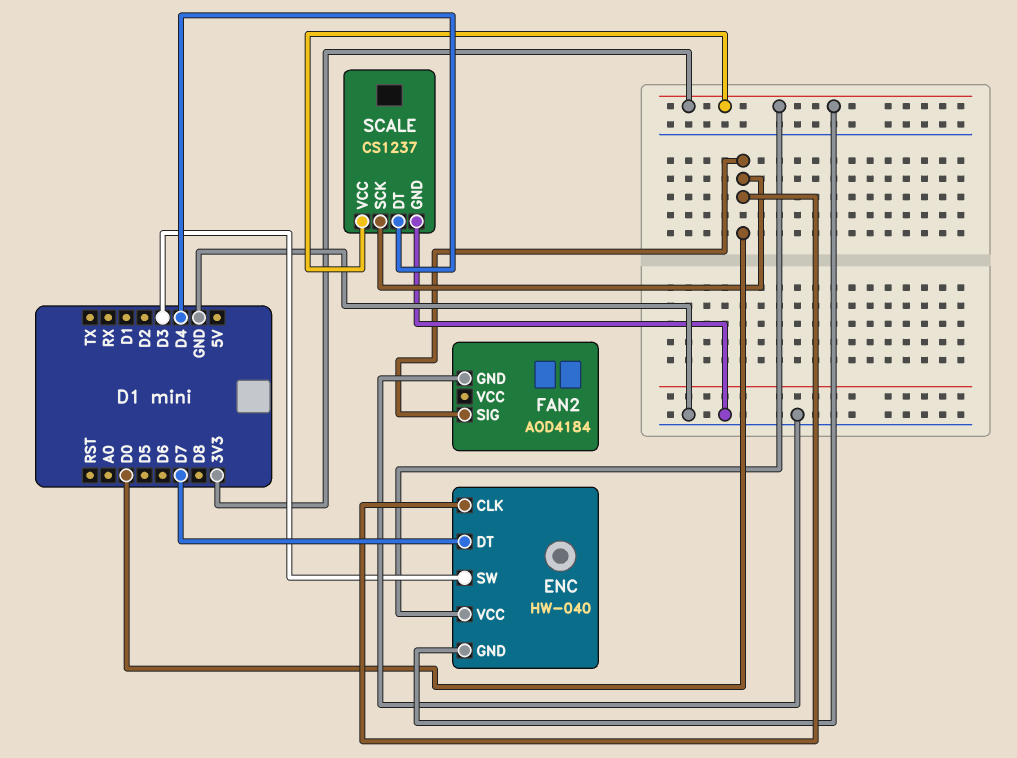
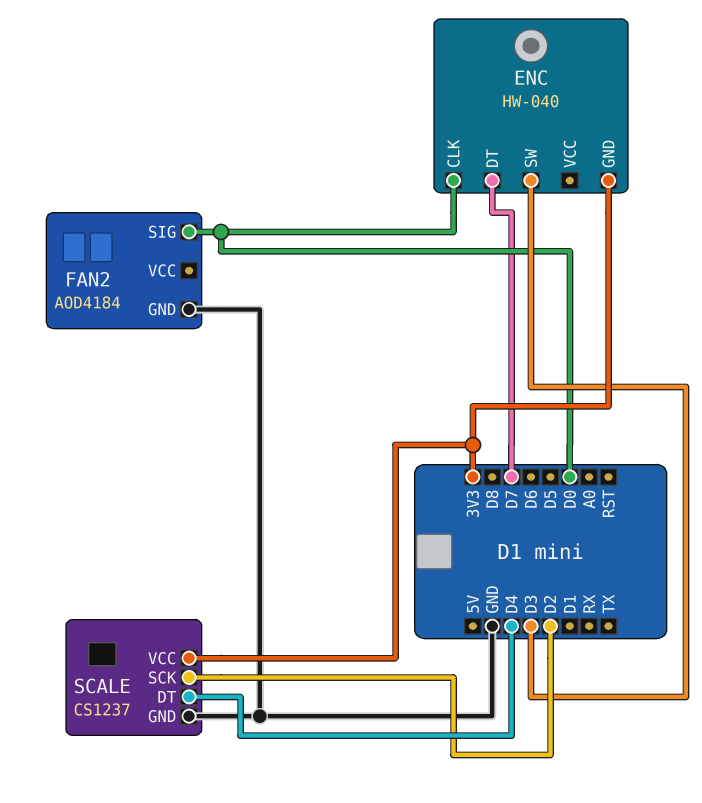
ENC pin VCC: 3V3 -> none
SCALE pin SCK: D0 -> D2

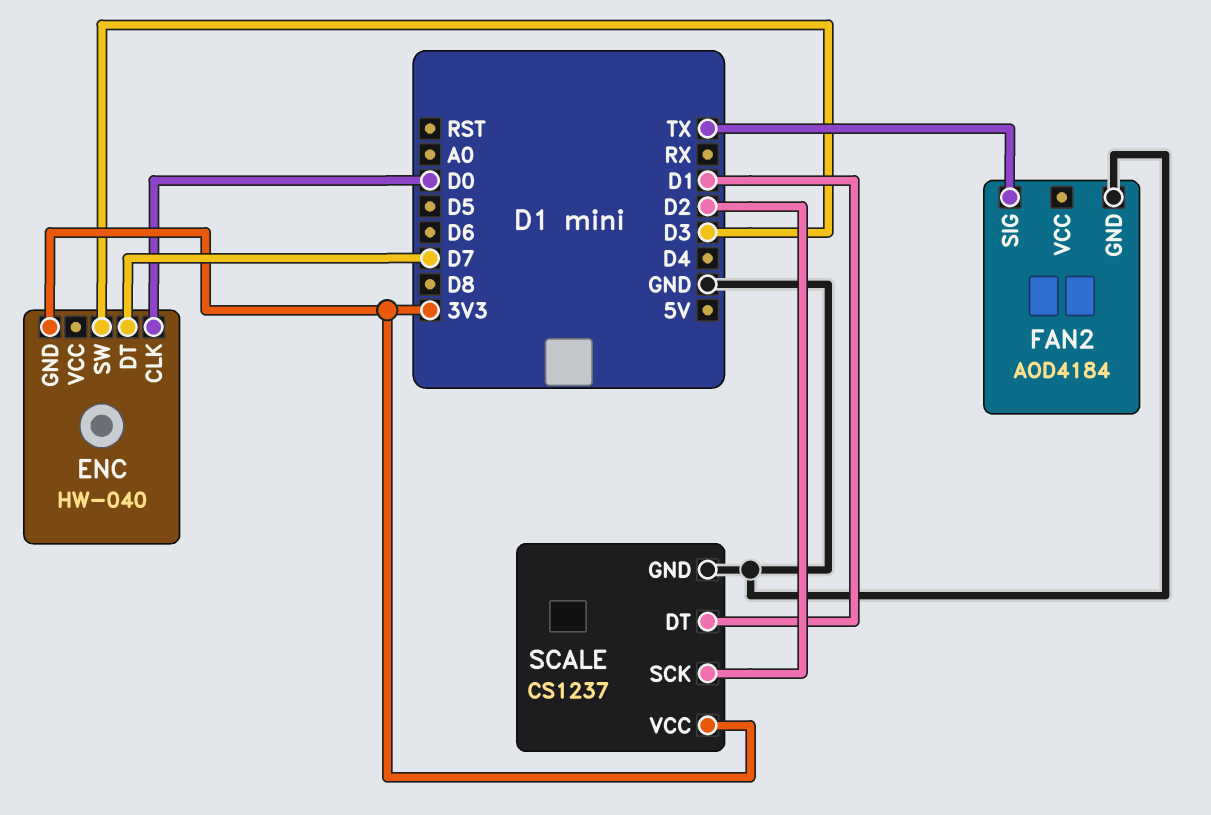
FAN2 pin SIG: D0 -> TX
SCALE pin DT: D4 -> D1

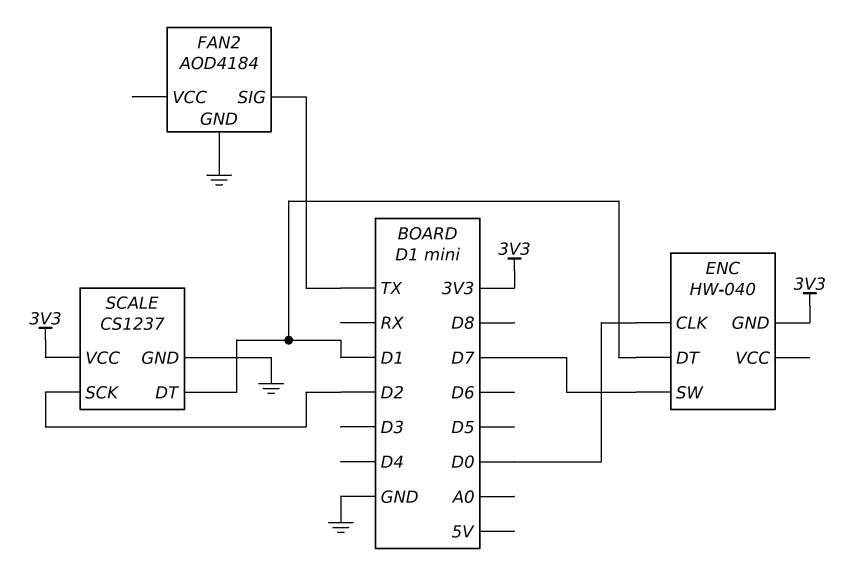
ENC pin DT: D7 -> D1
ENC pin SW: D3 -> D7

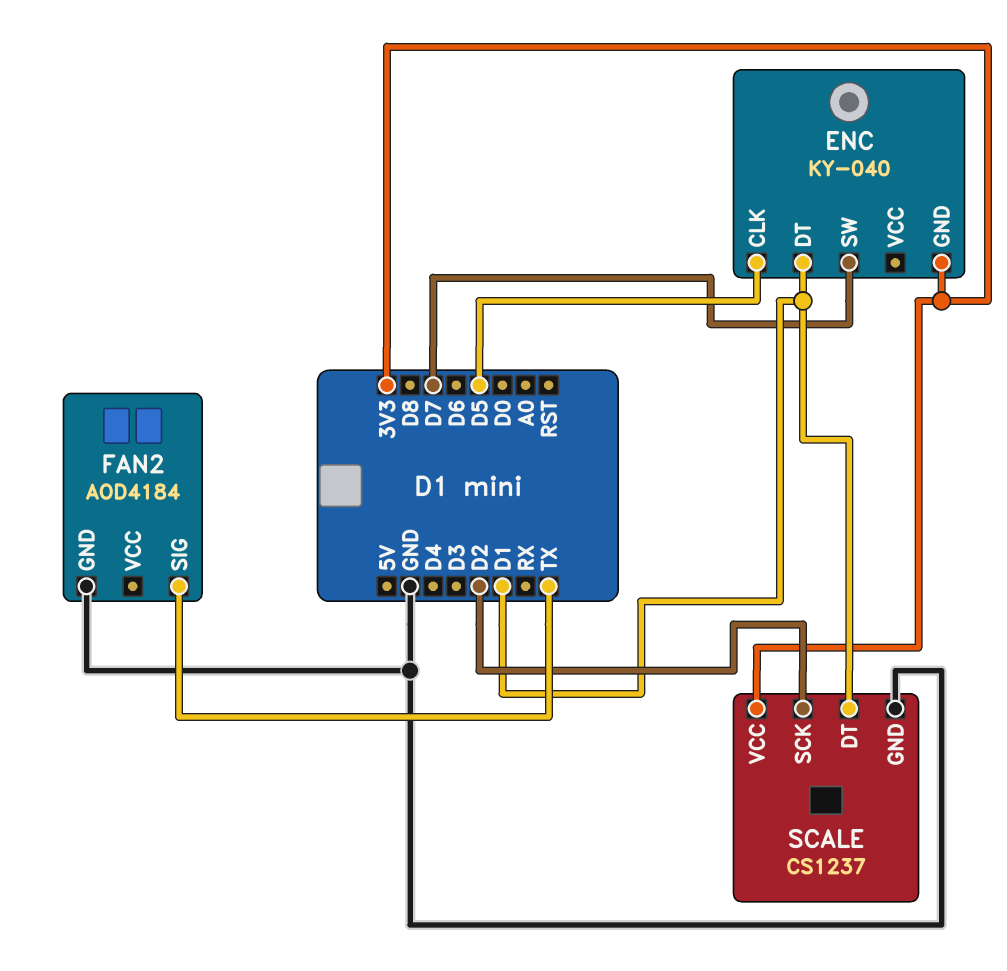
ENC: HW-040 -> KY-040
ENC pin CLK: D0 -> D5

